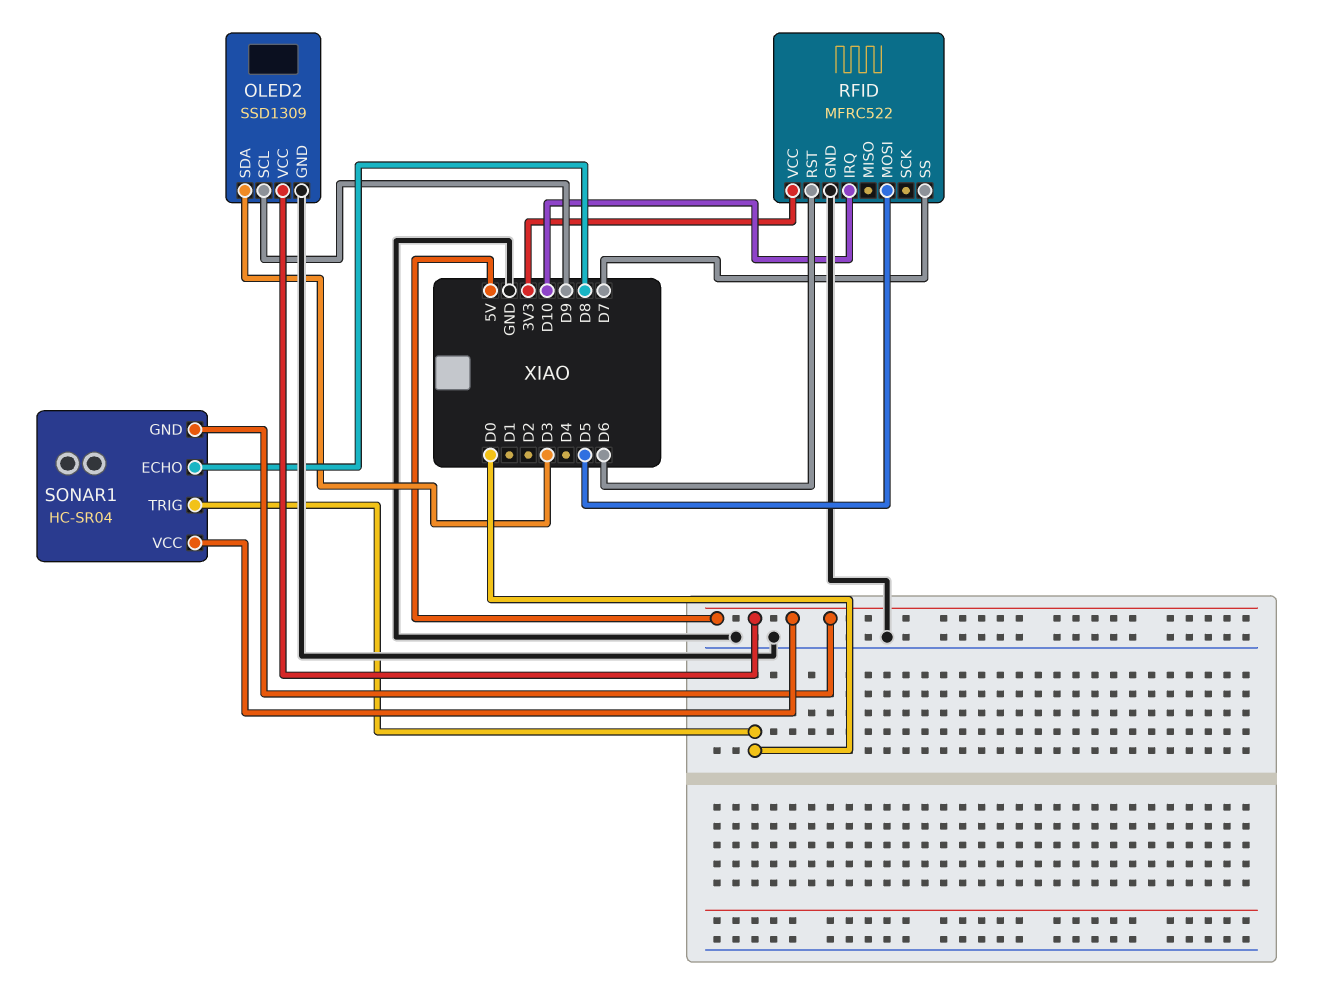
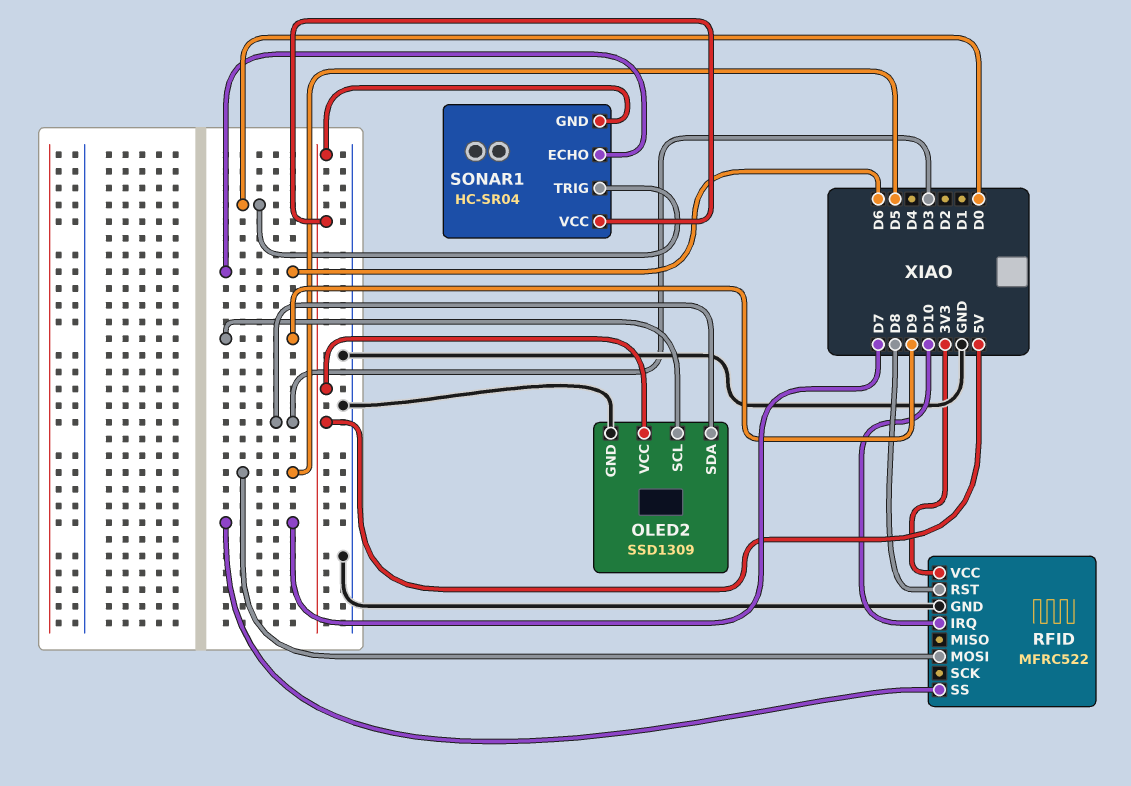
RFID pin RST: D6 -> D8
SONAR1 pin ECHO: D8 -> D6

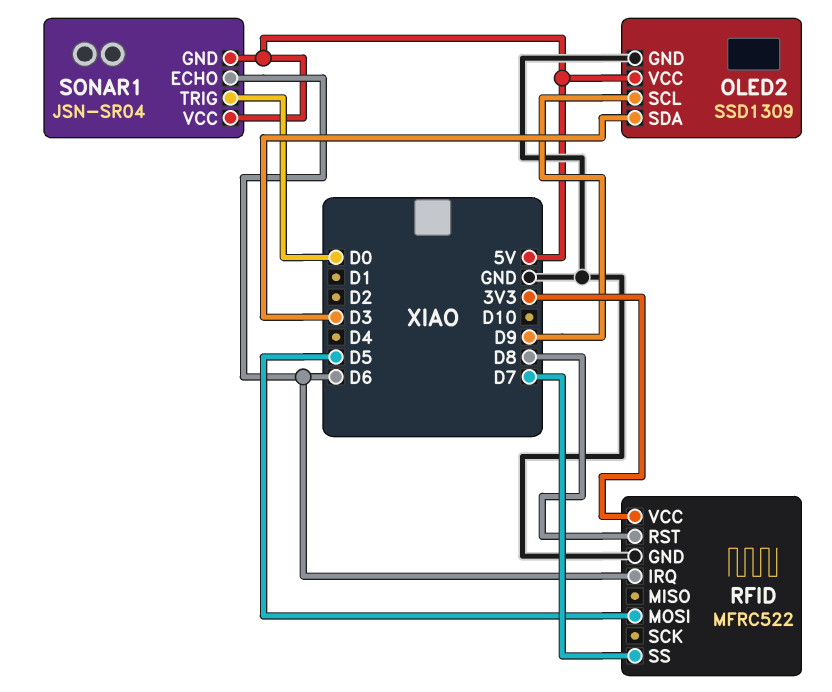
RFID pin IRQ: D10 -> D6
SONAR1: HC-SR04 -> JSN-SR04

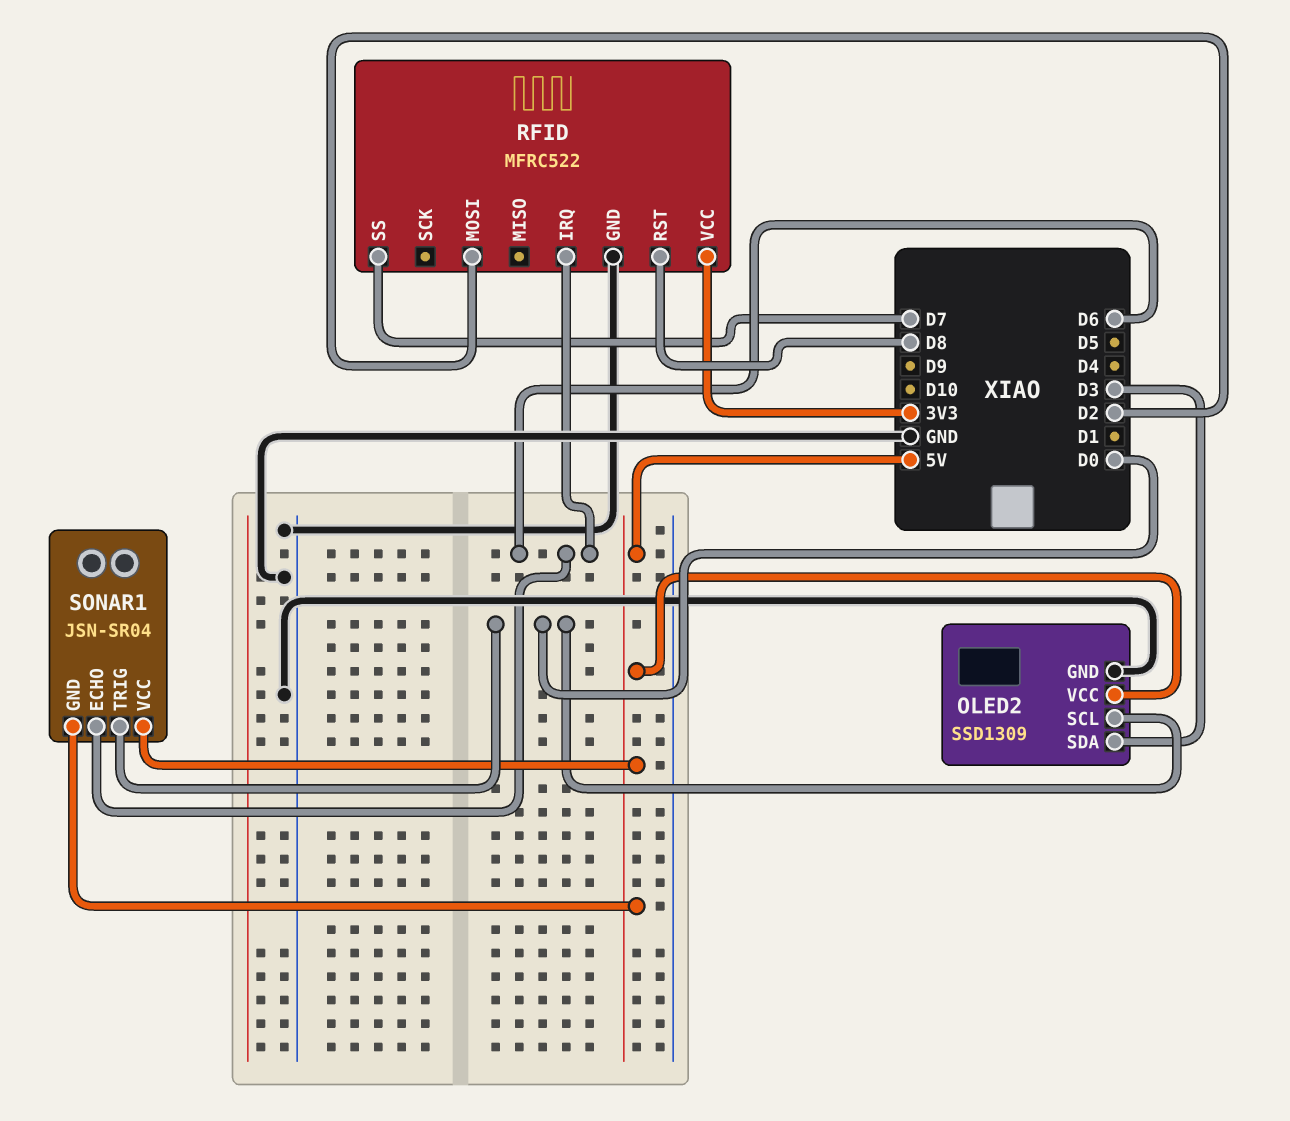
OLED2 pin SCL: D9 -> D0
RFID pin MOSI: D5 -> D2

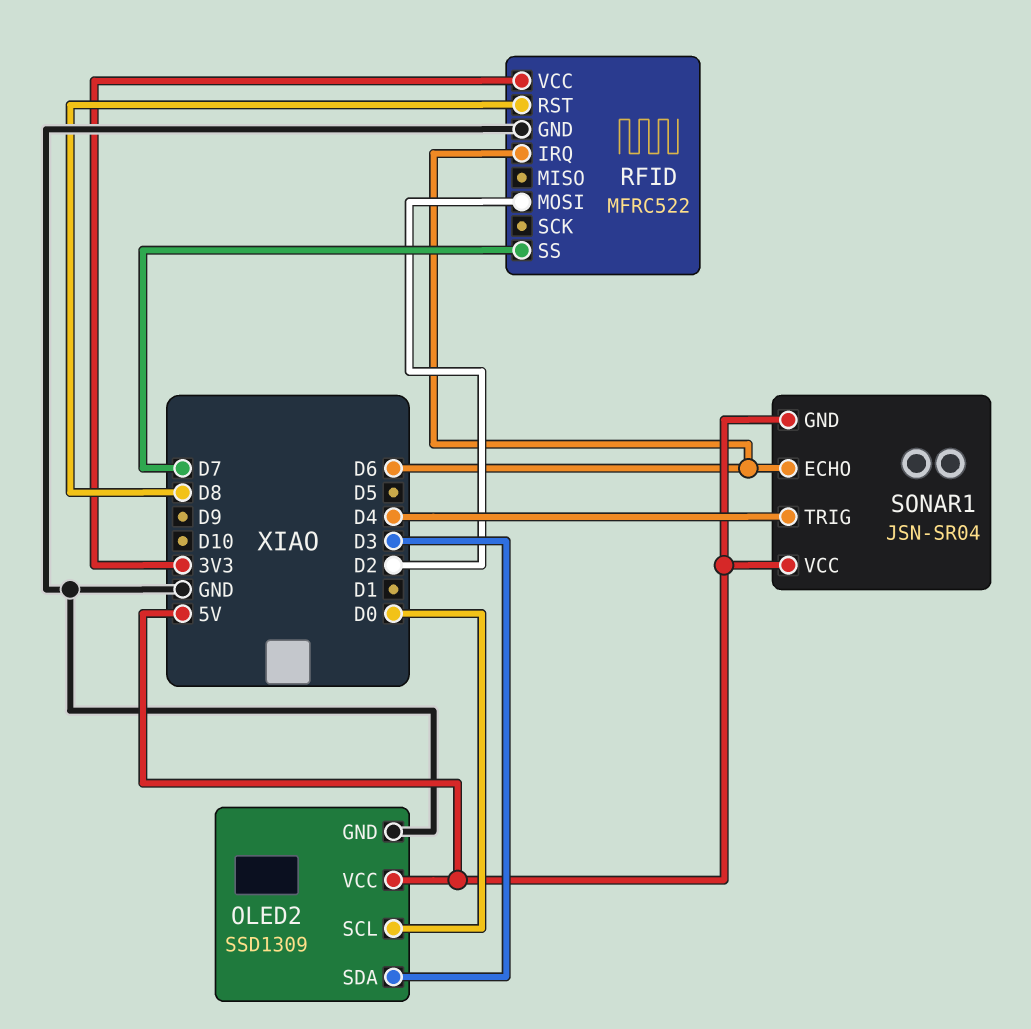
SONAR1 pin TRIG: D0 -> D4

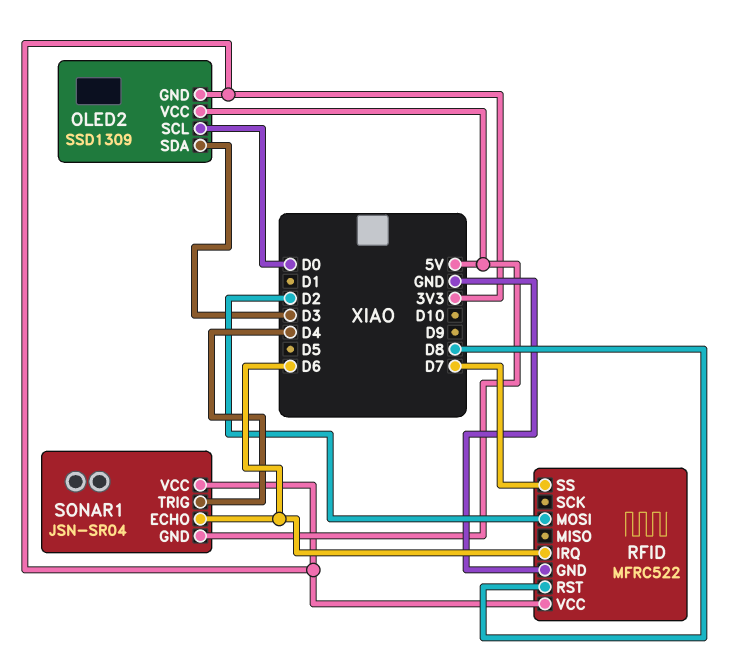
OLED2 pin GND: GND -> 3V3
SONAR1 pin VCC: 5V -> 3V3

